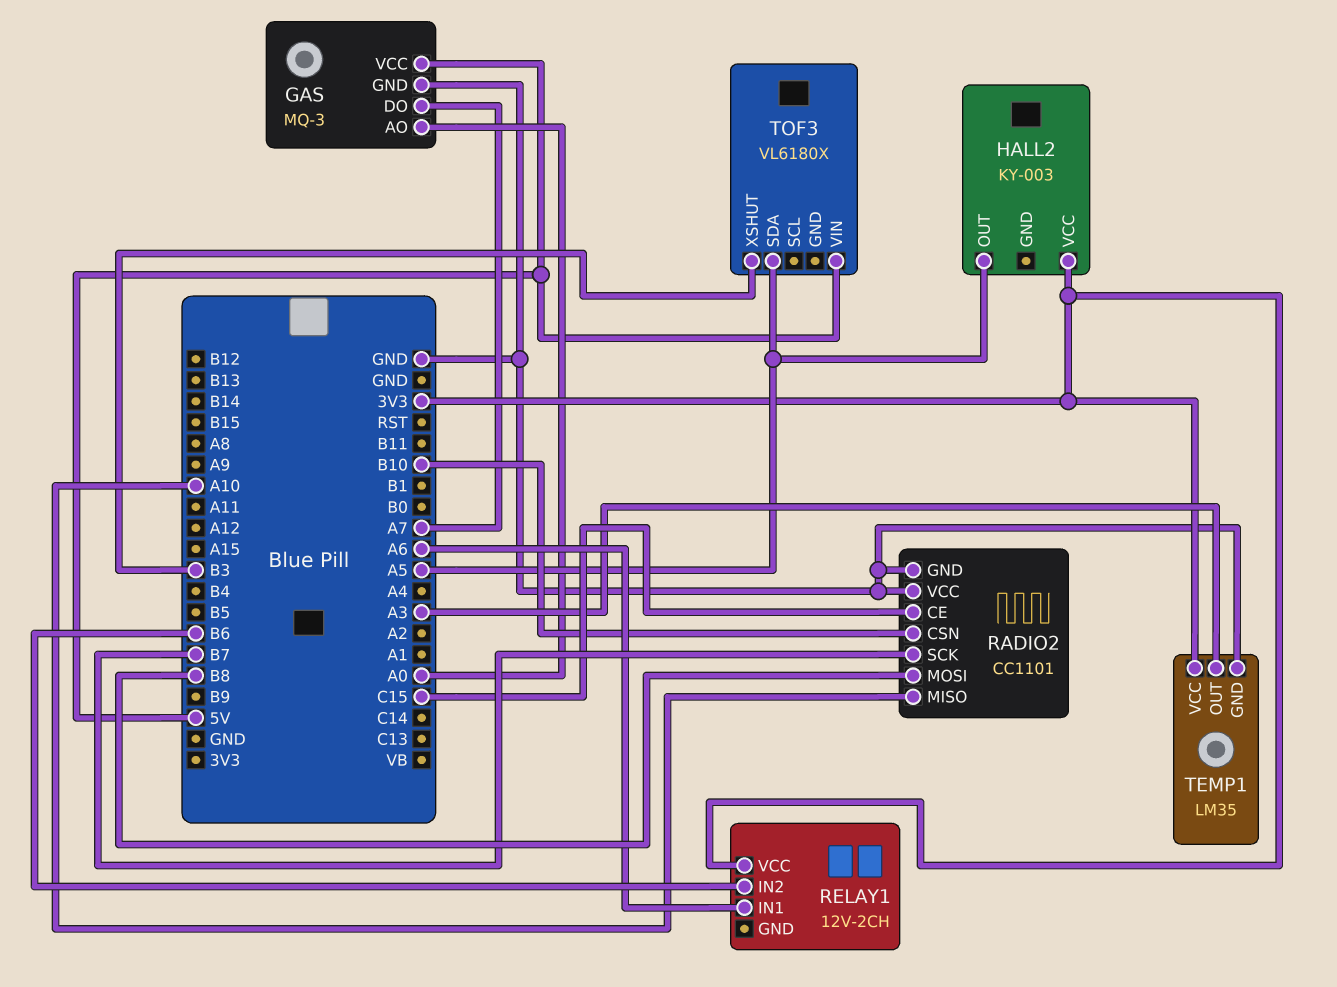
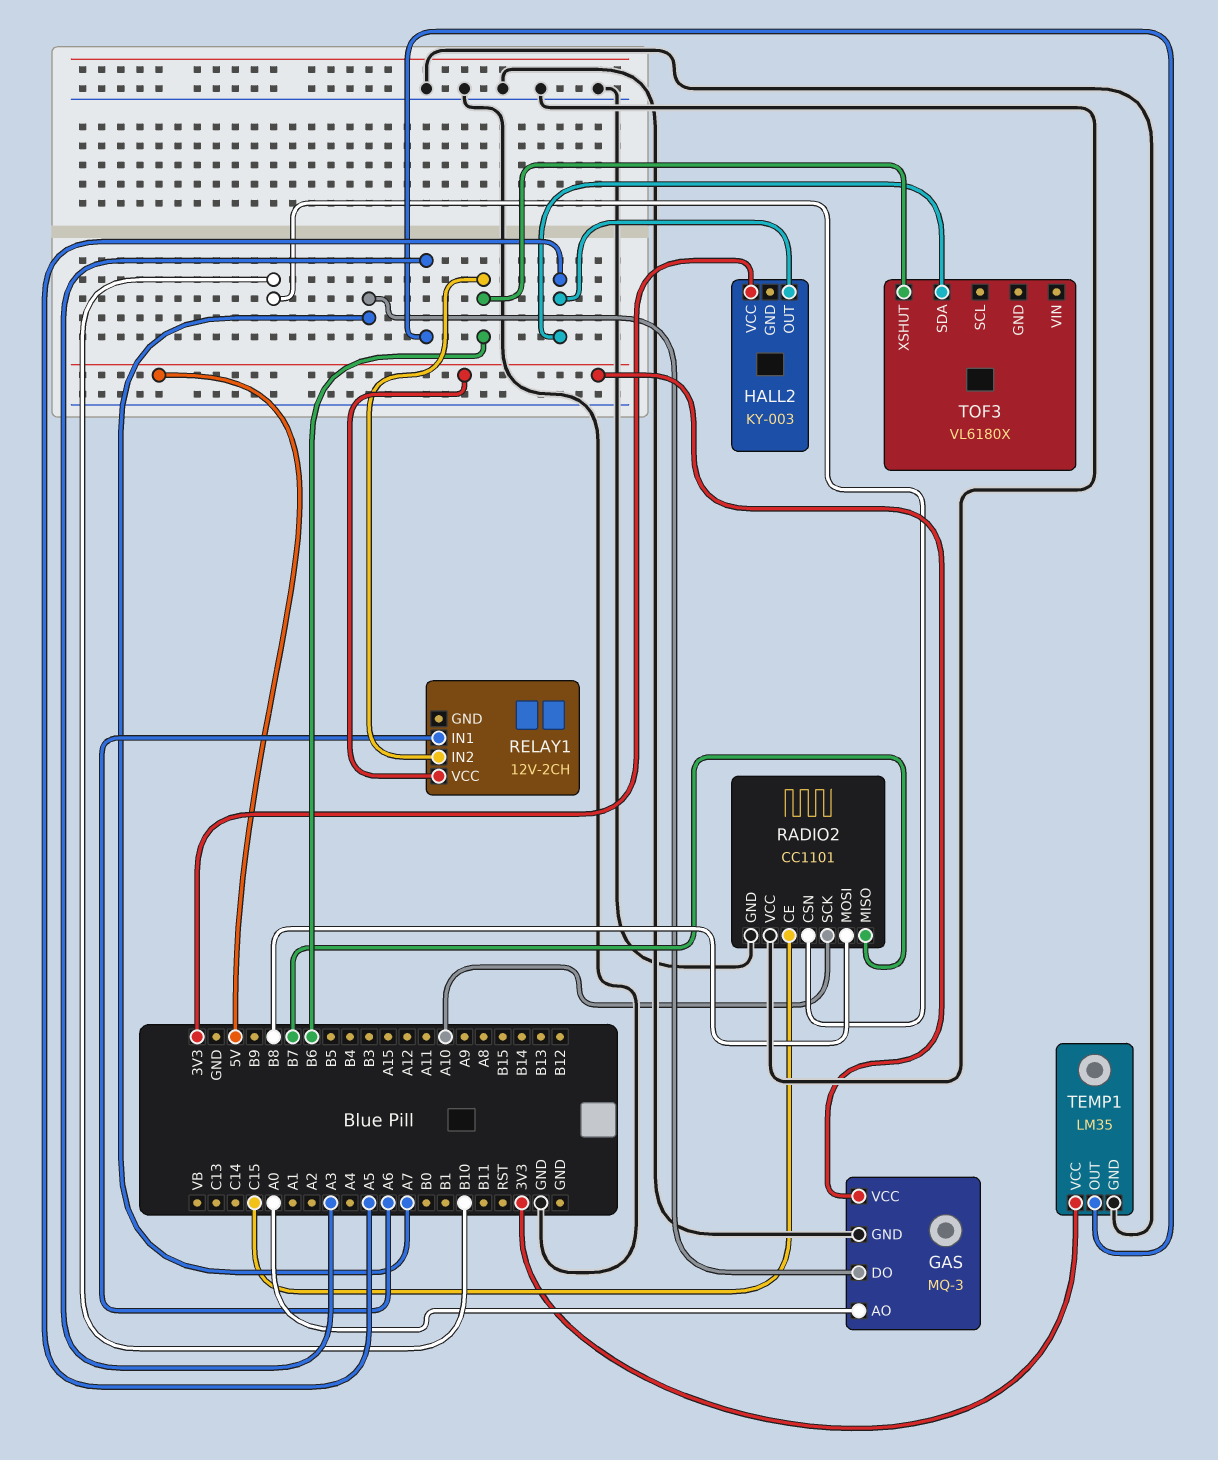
RADIO2 pin MISO: A10 -> B7
RADIO2 pin SCK: B7 -> A10
RELAY1 pin VCC: 3V3 -> 5V
TOF3 pin VIN: 5V -> none
TOF3 pin XSHUT: B3 -> B6

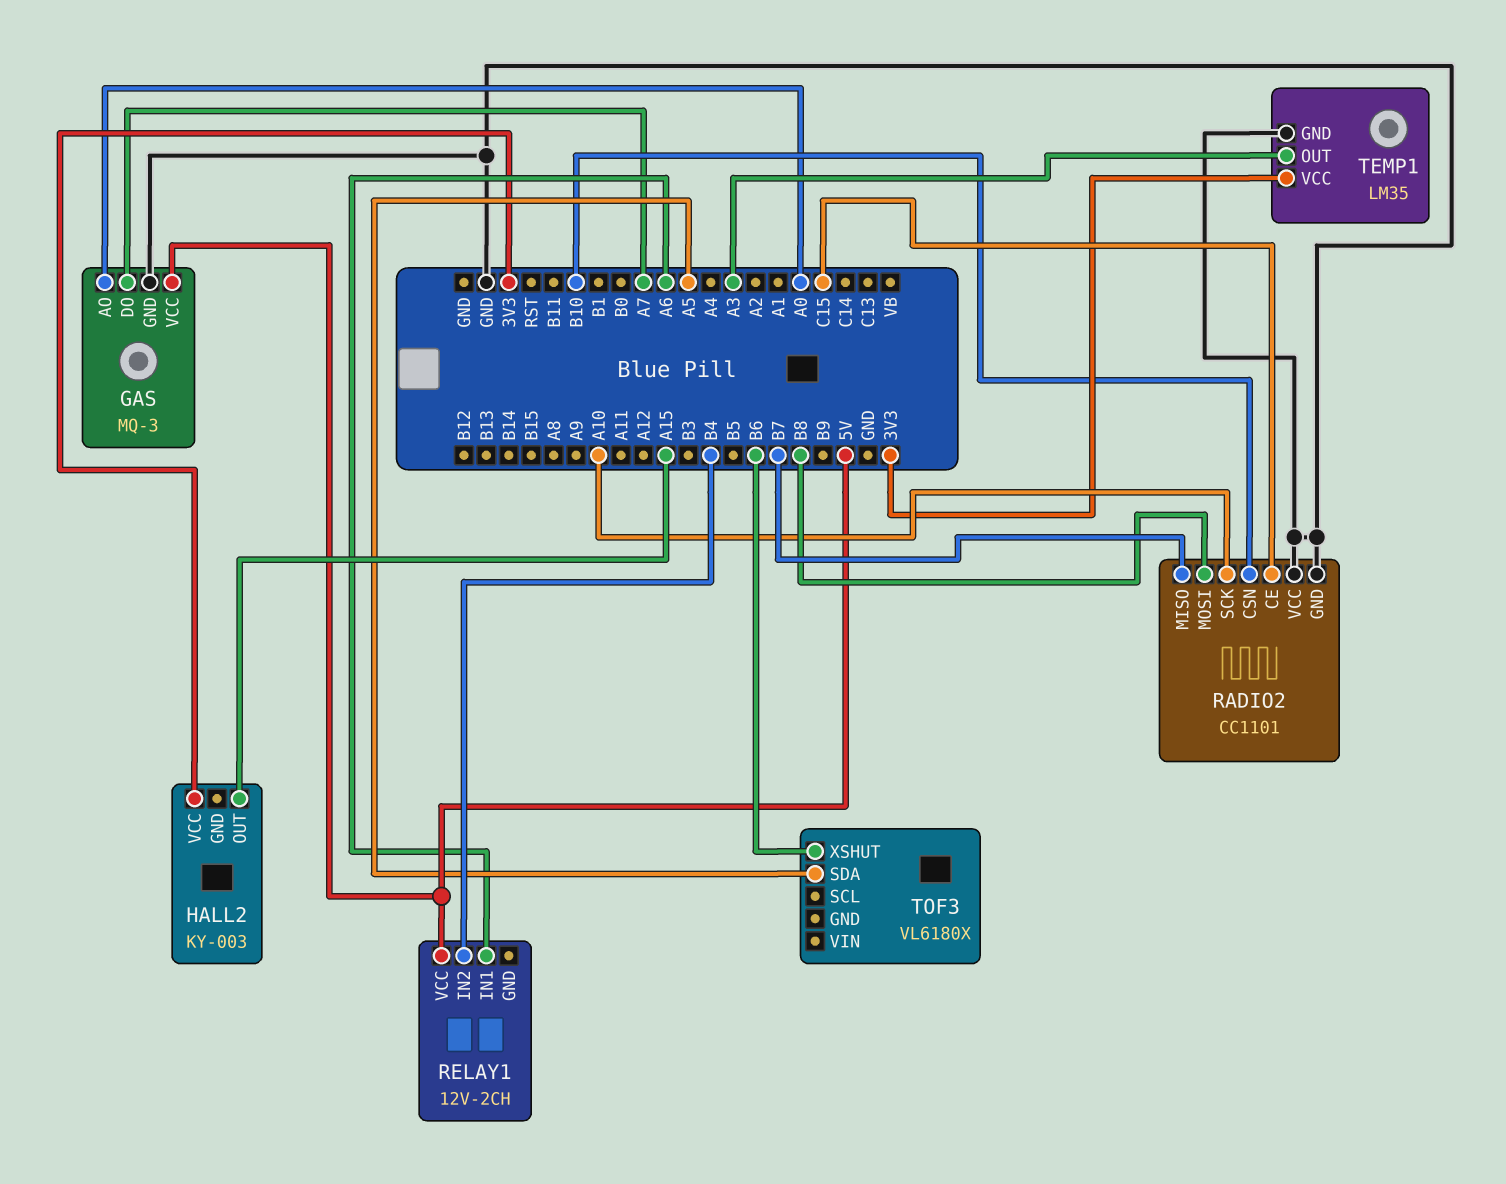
HALL2 pin OUT: A5 -> A15
RELAY1 pin IN2: B6 -> B4

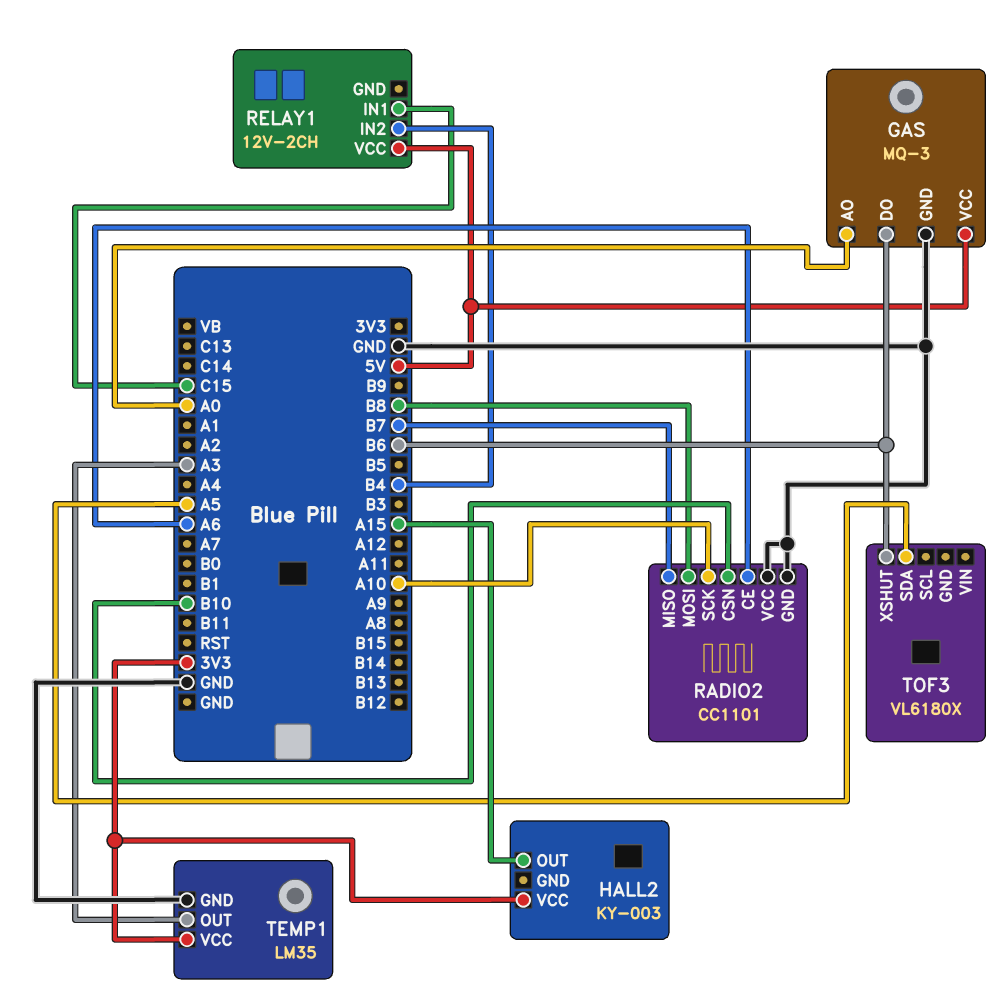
GAS pin DO: A7 -> B6
RADIO2 pin CE: C15 -> A6
RELAY1 pin IN1: A6 -> C15

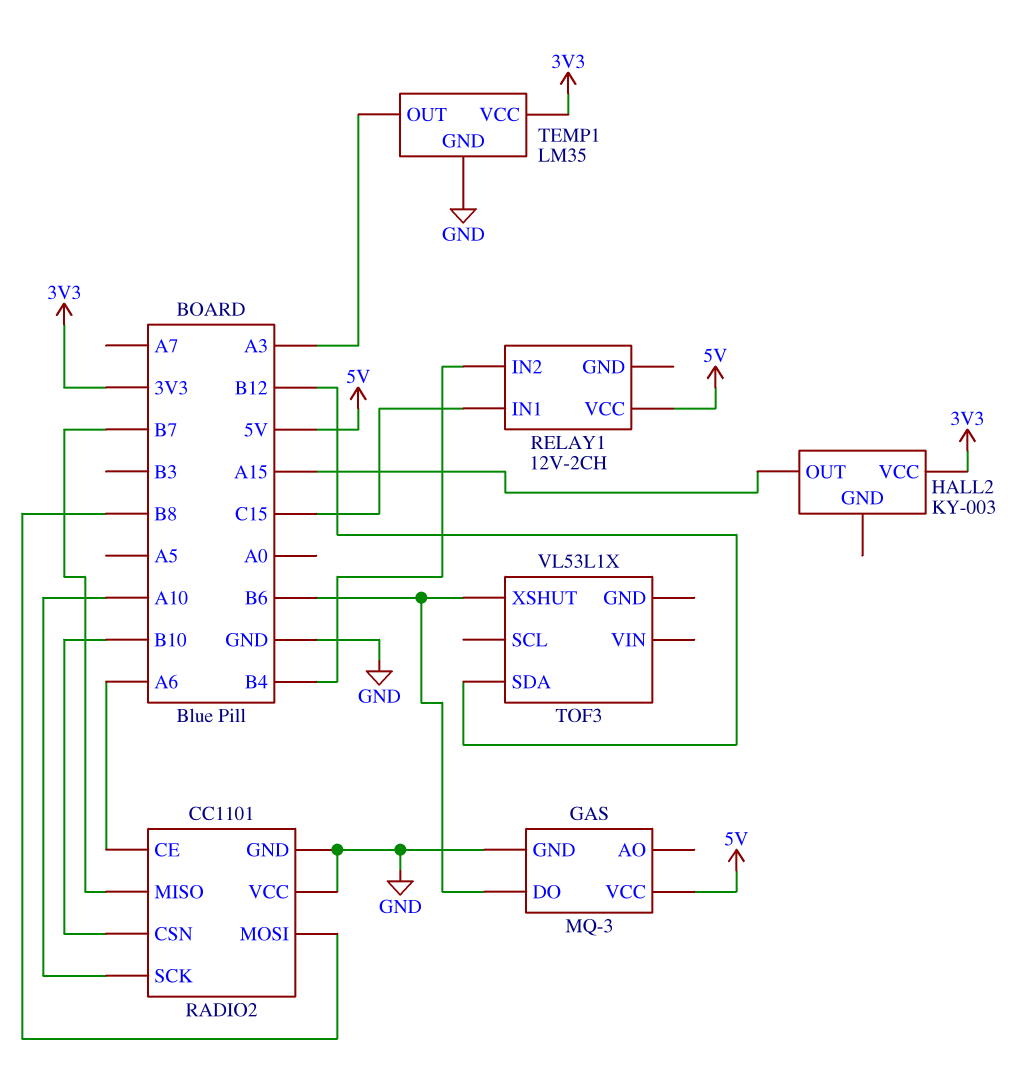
GAS pin AO: A0 -> none
TOF3: VL6180X -> VL53L1X
TOF3 pin SDA: A5 -> B12

